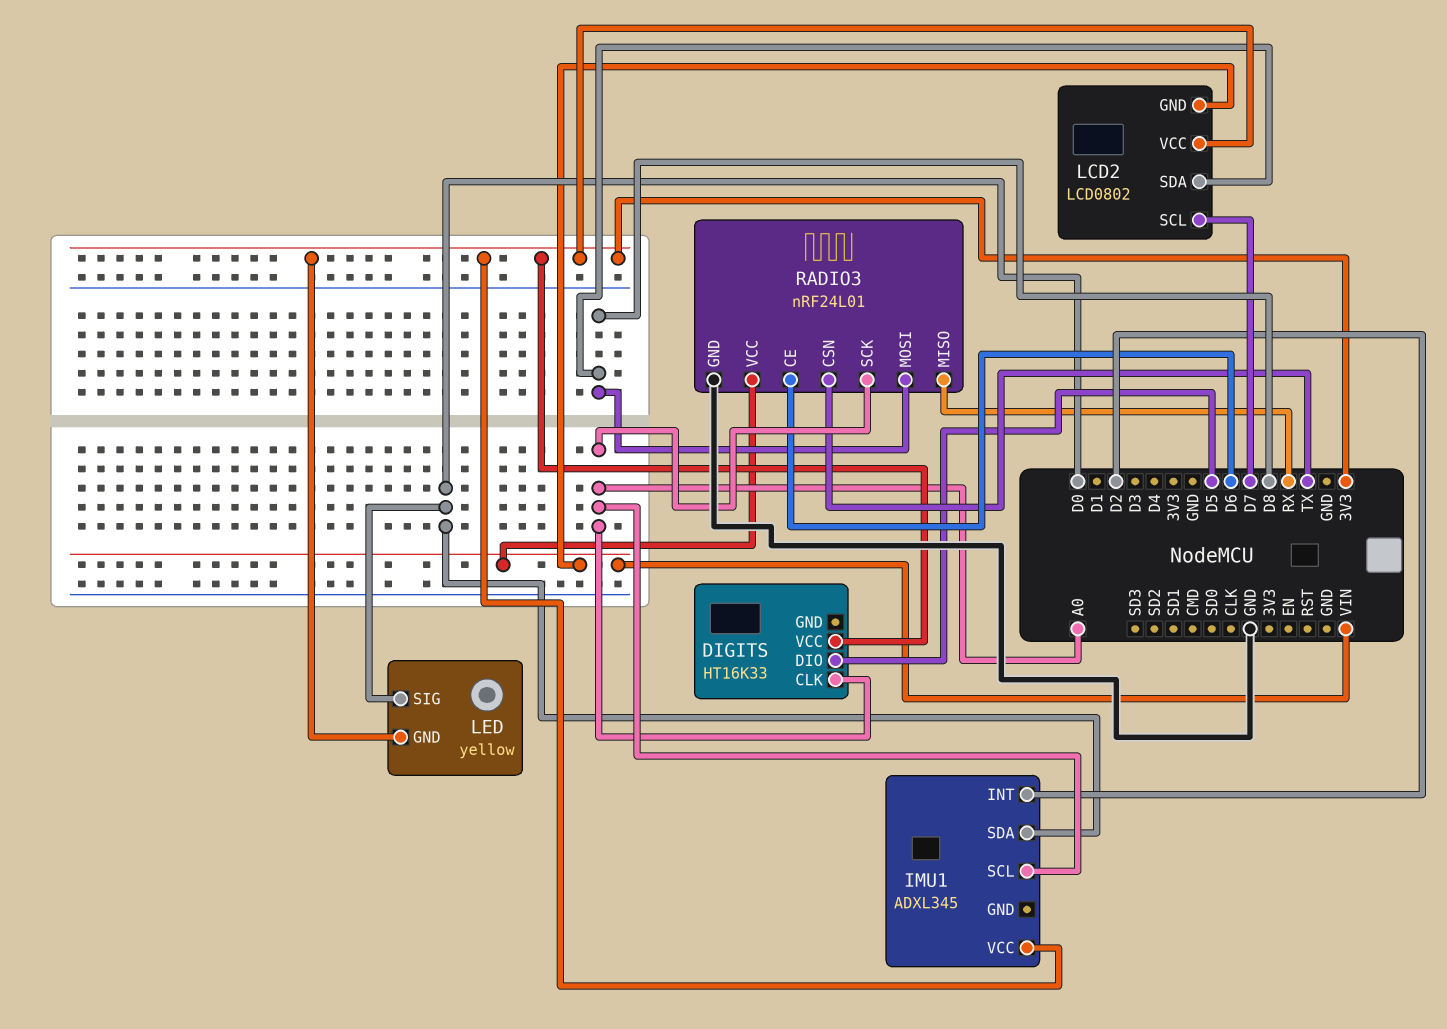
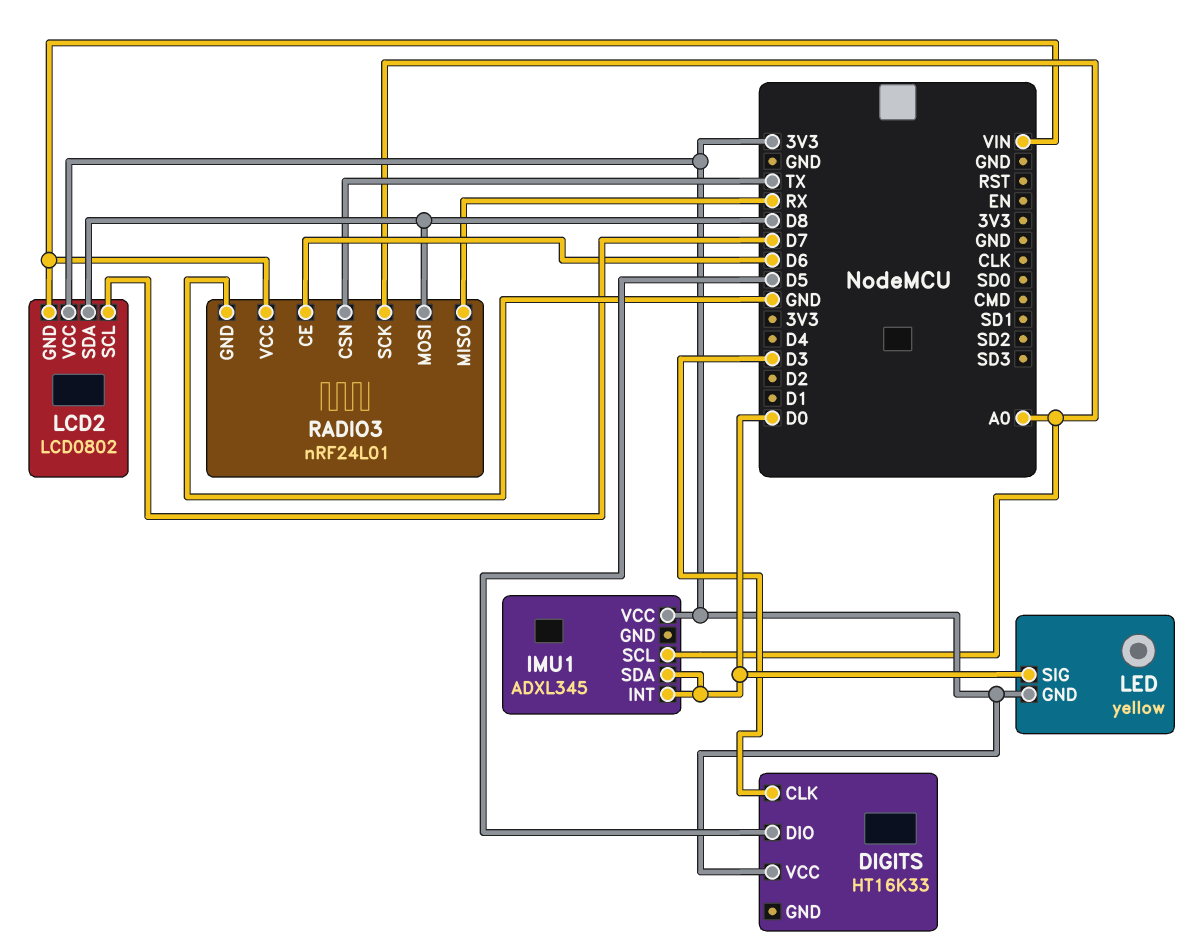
DIGITS pin CLK: A0 -> D3
IMU1 pin INT: D2 -> D0

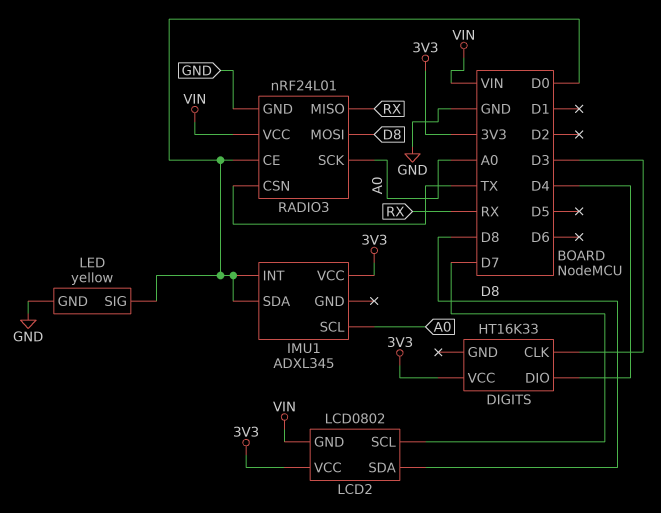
DIGITS pin DIO: D5 -> D4
LED pin GND: 3V3 -> GND
RADIO3 pin CE: D6 -> D0

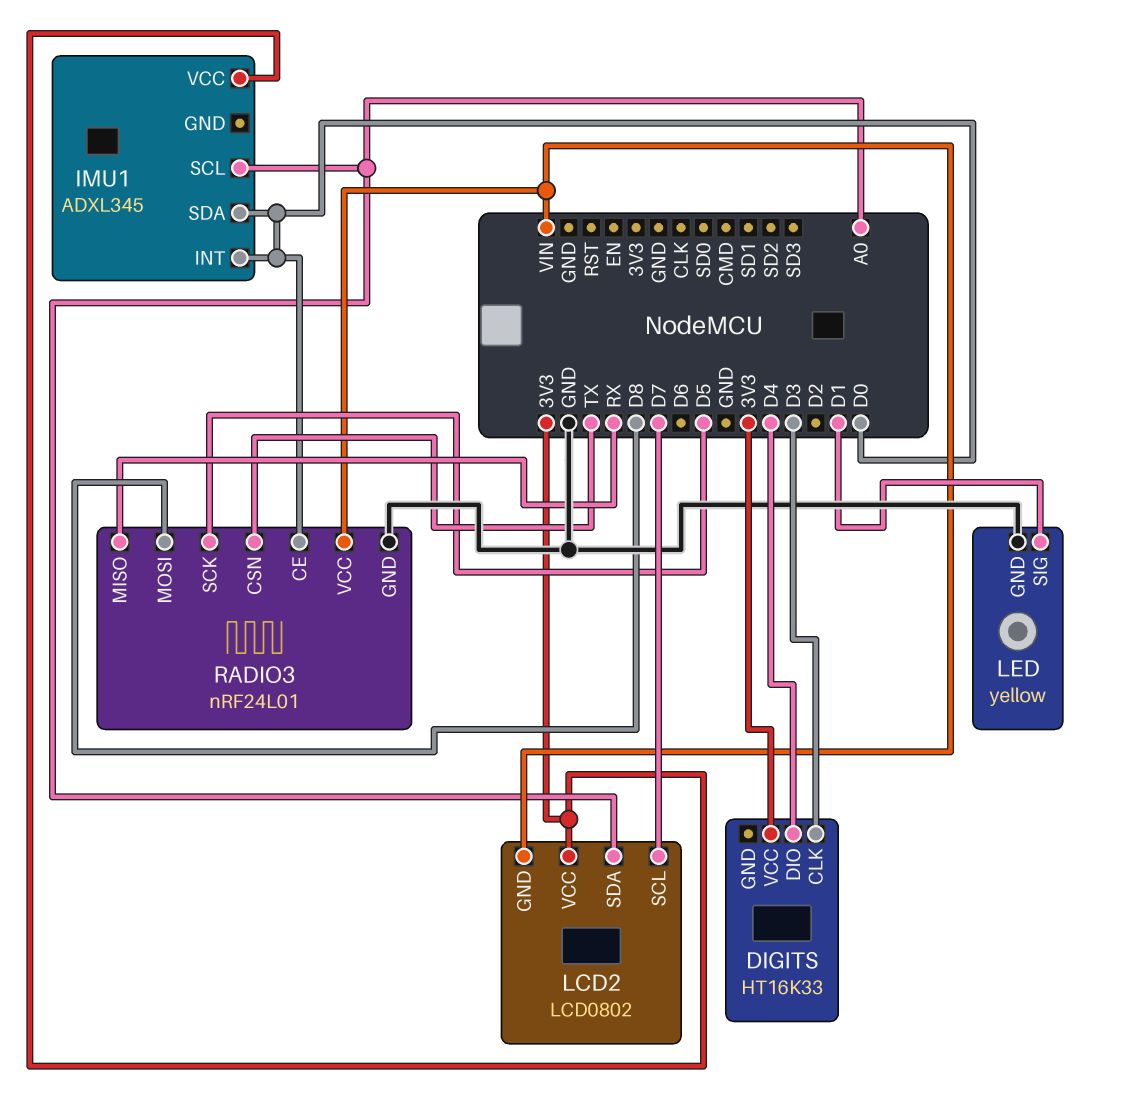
LCD2 pin SDA: D8 -> A0
LED pin SIG: D0 -> D1
RADIO3 pin SCK: A0 -> D5

